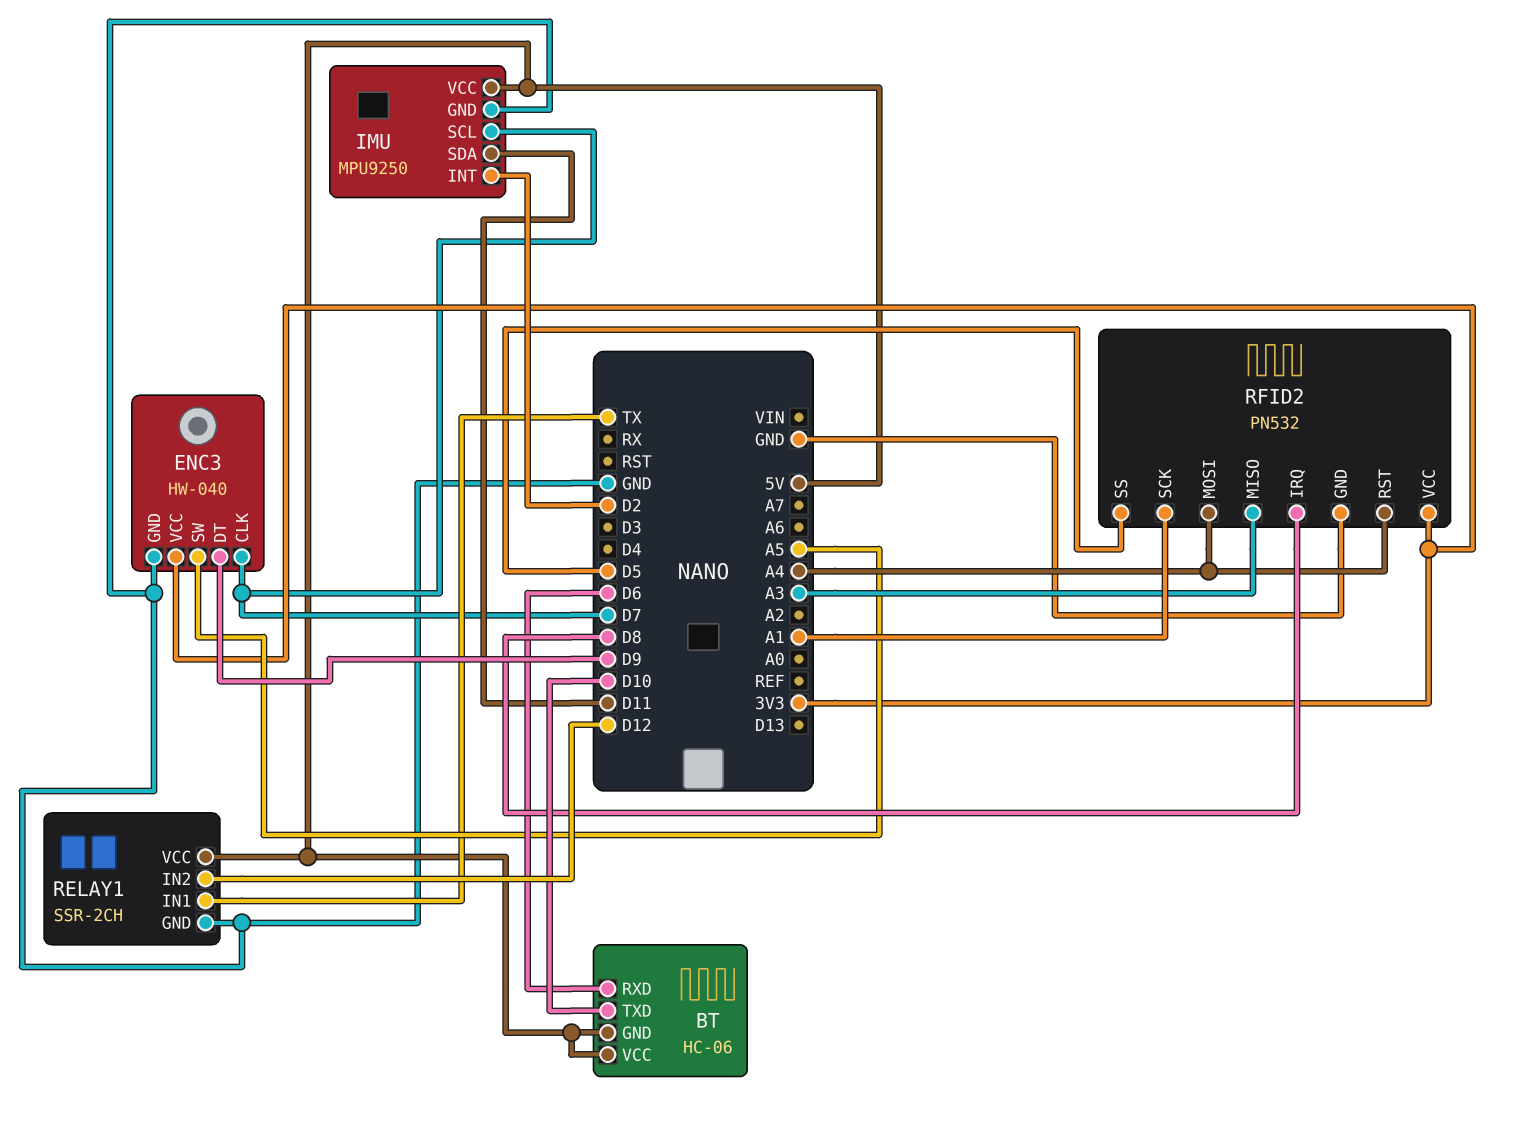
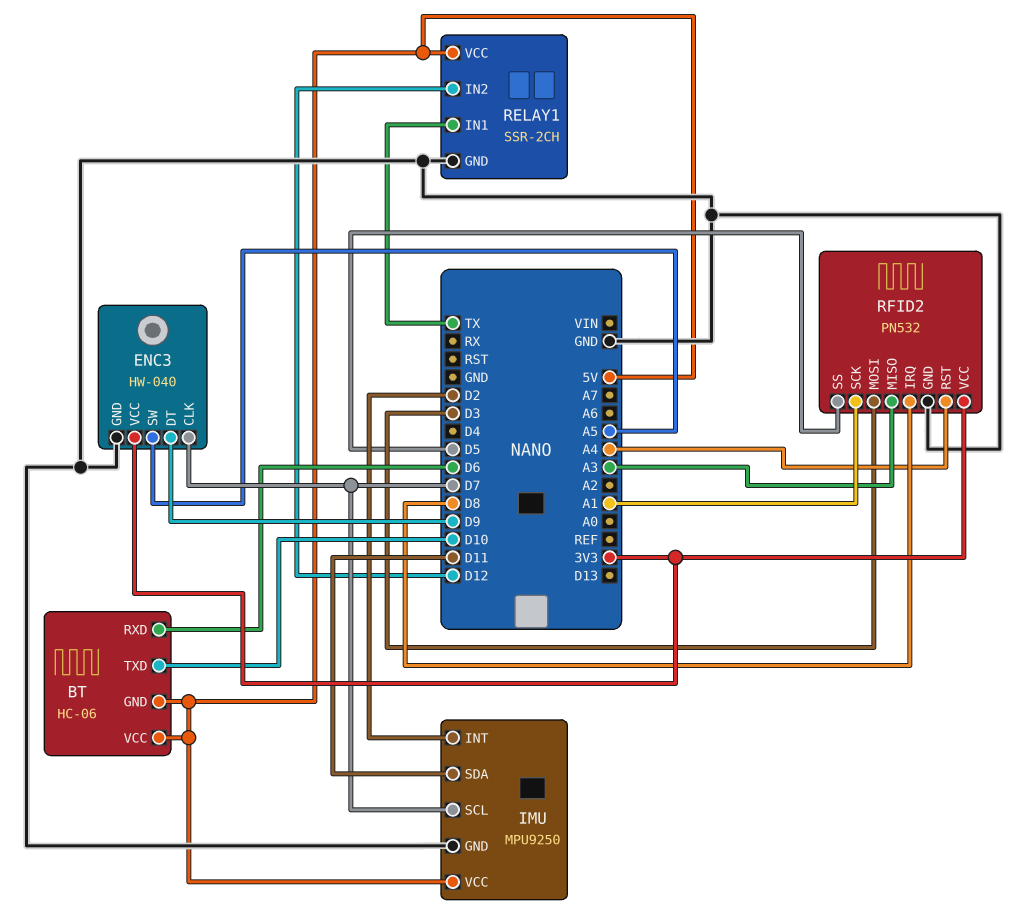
RFID2 pin MOSI: A4 -> D3

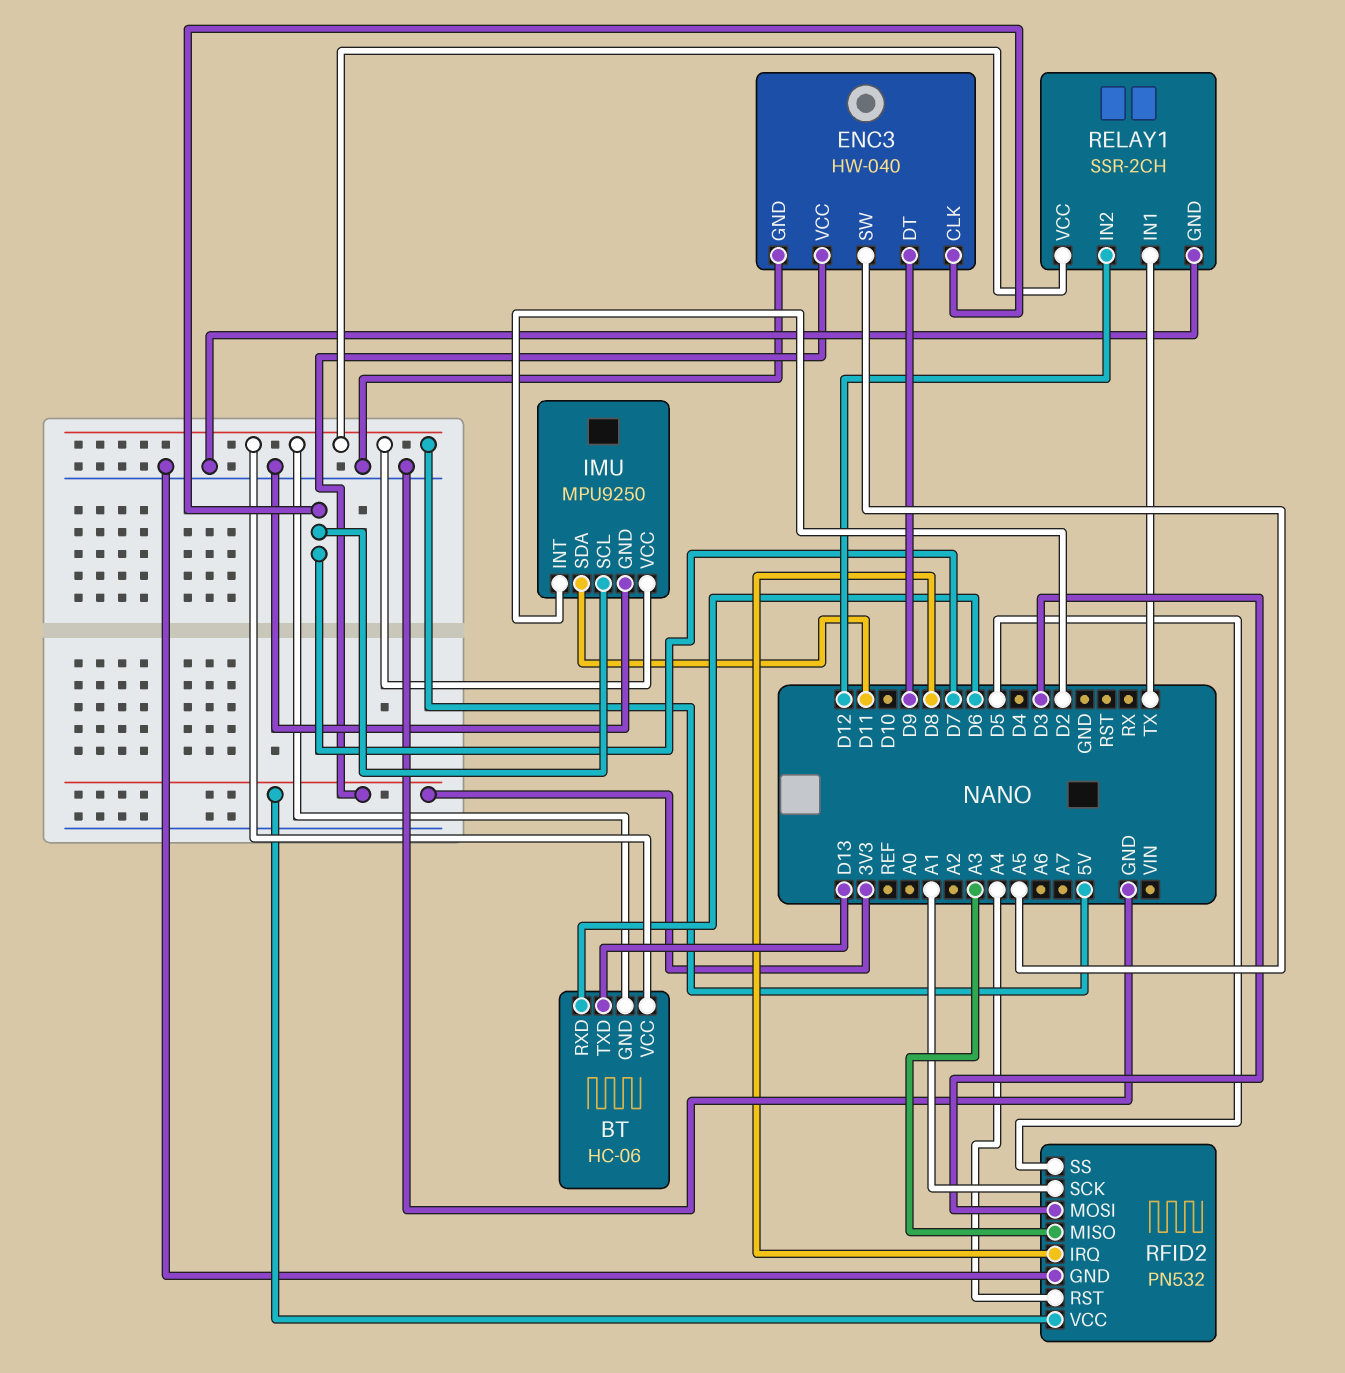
BT pin TXD: D10 -> D13

